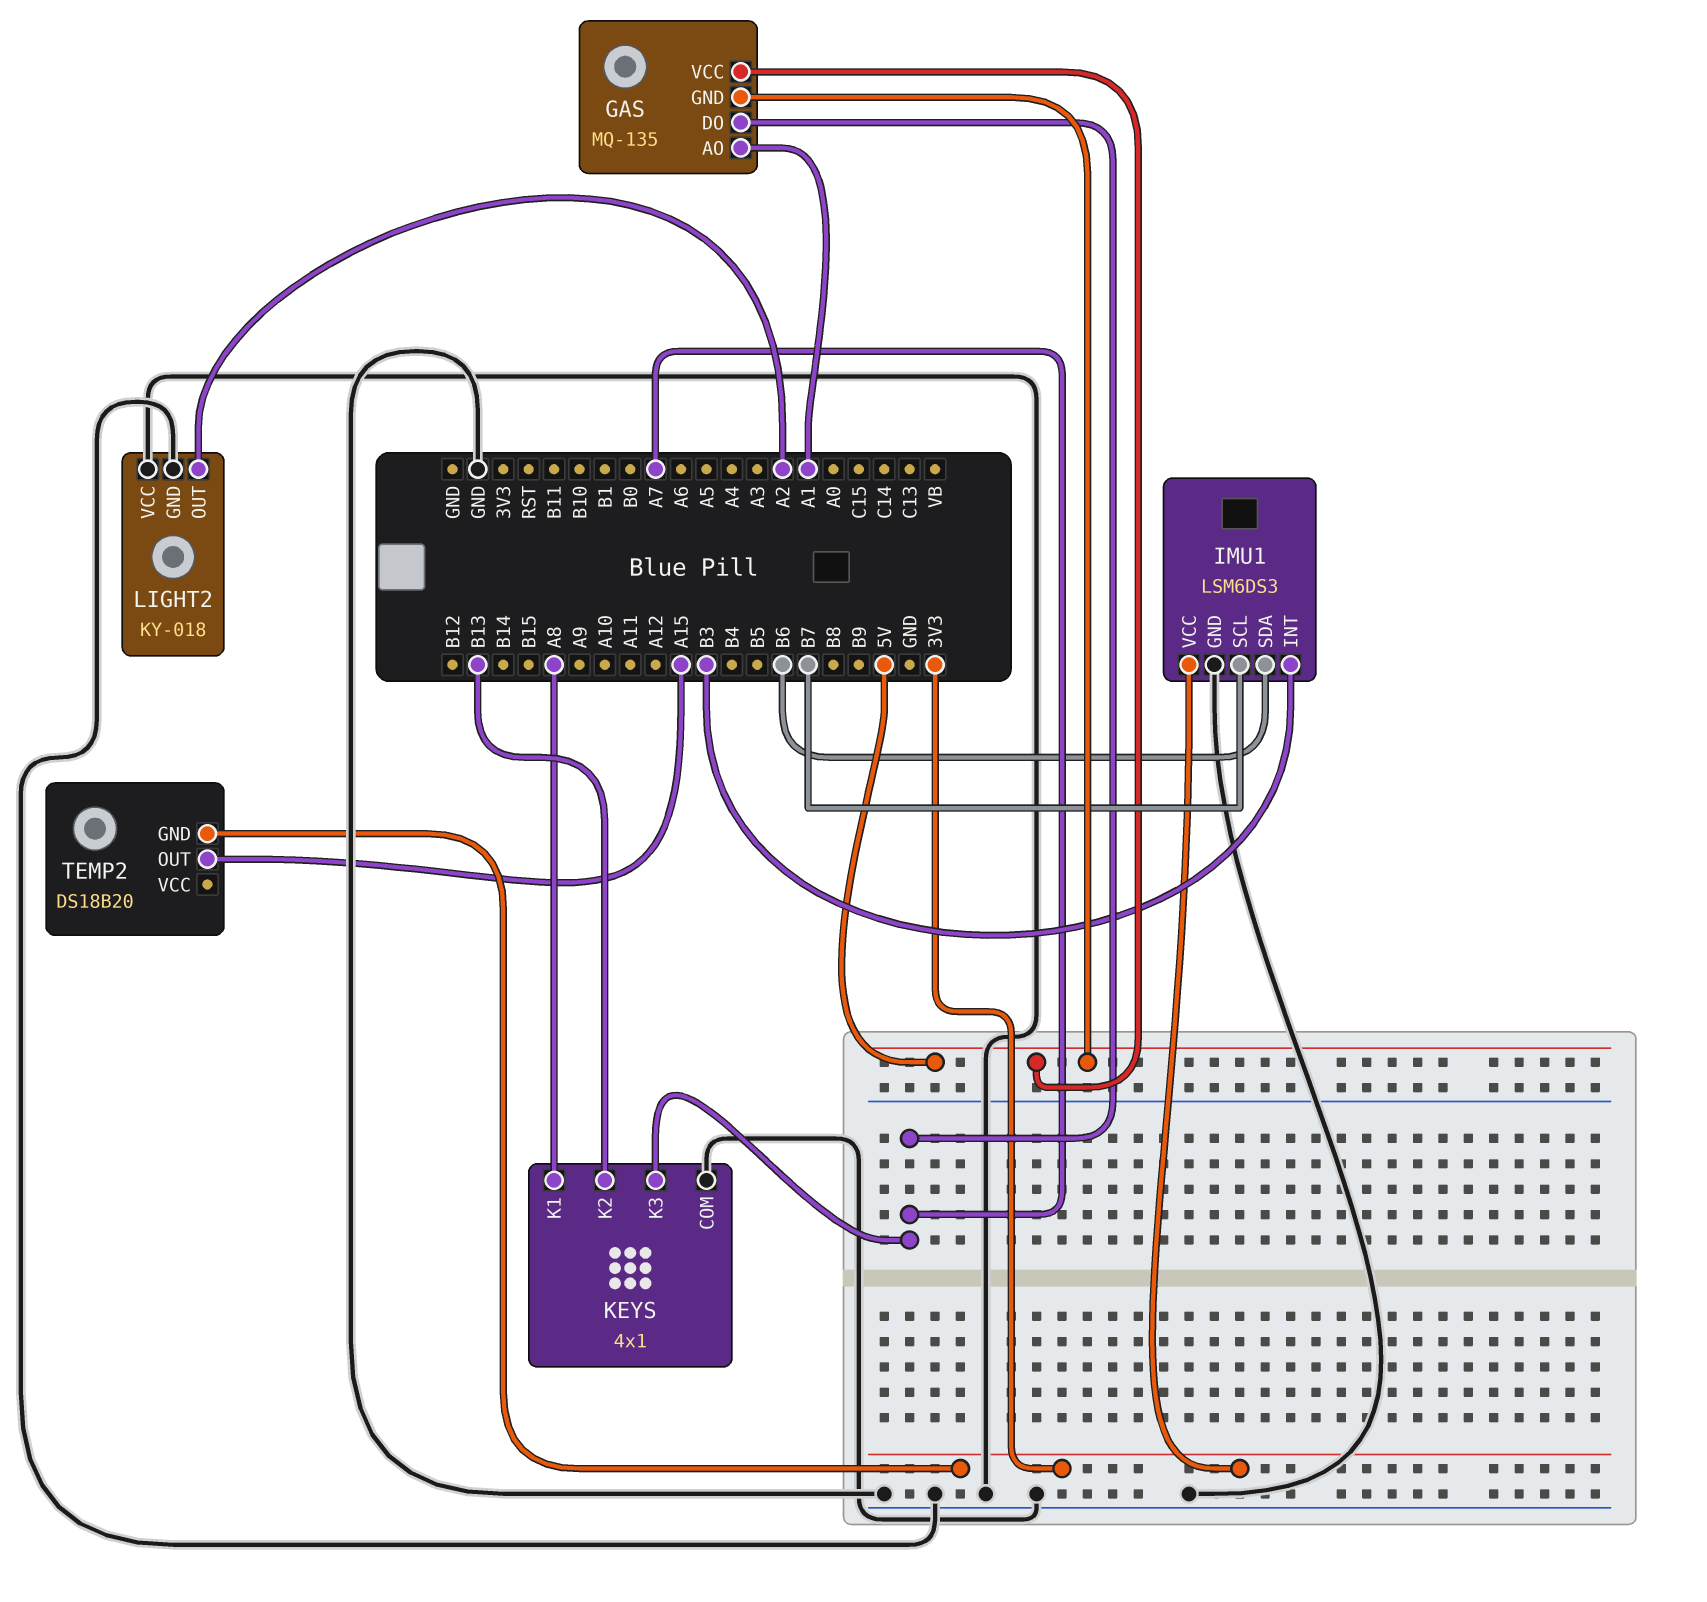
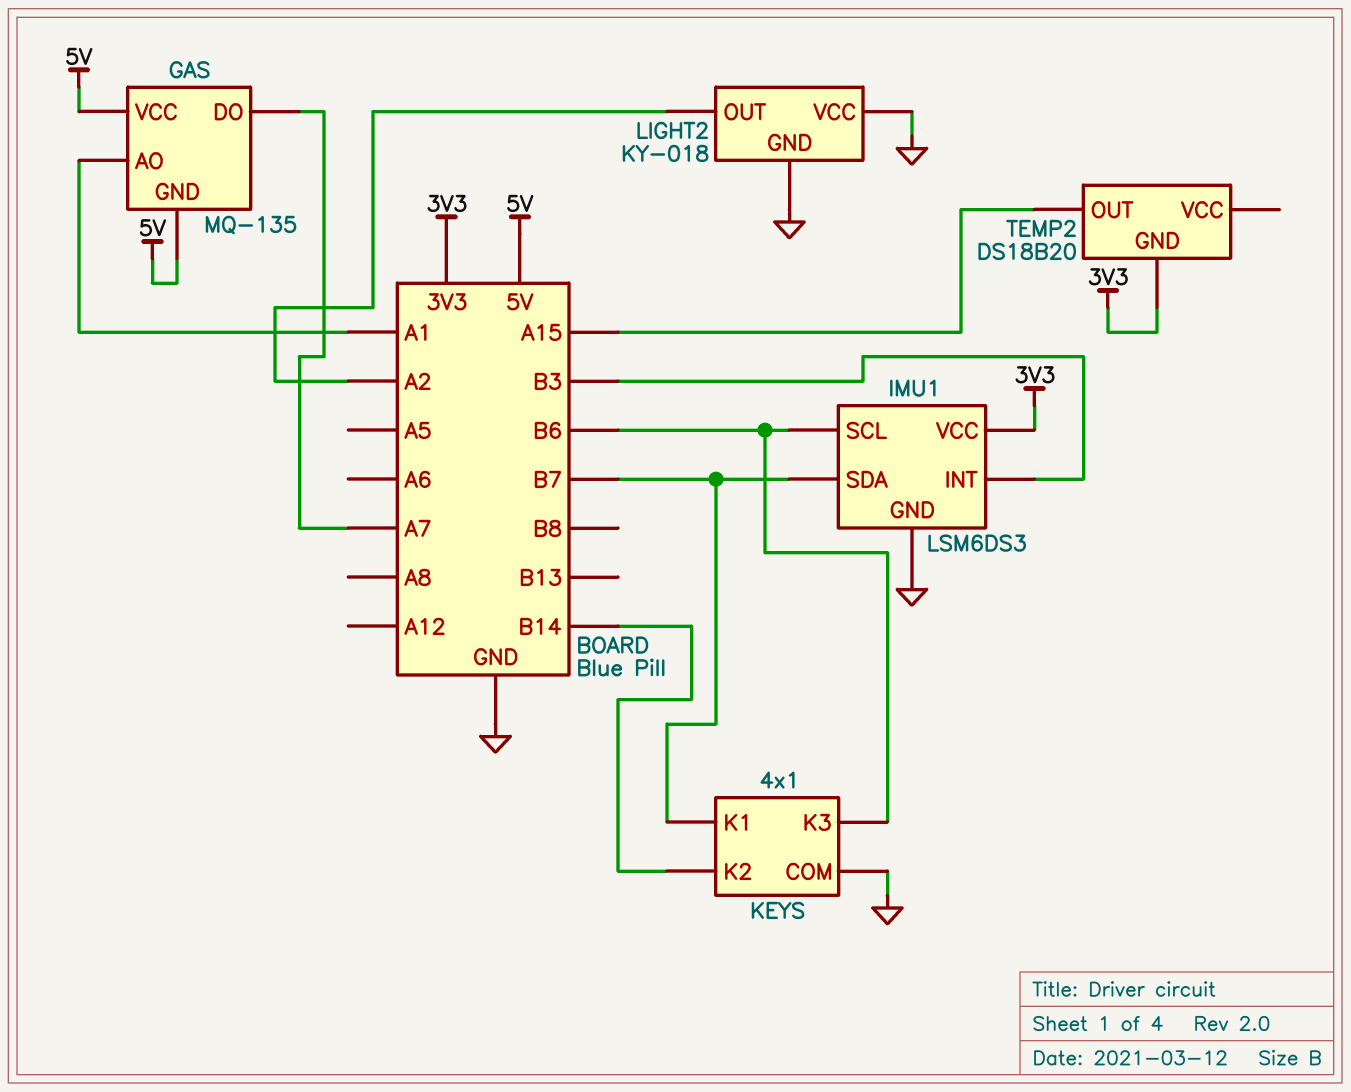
IMU1 pin SCL: B7 -> B6
IMU1 pin SDA: B6 -> B7
KEYS pin K1: A8 -> B7
KEYS pin K2: B13 -> B14
KEYS pin K3: A7 -> B6

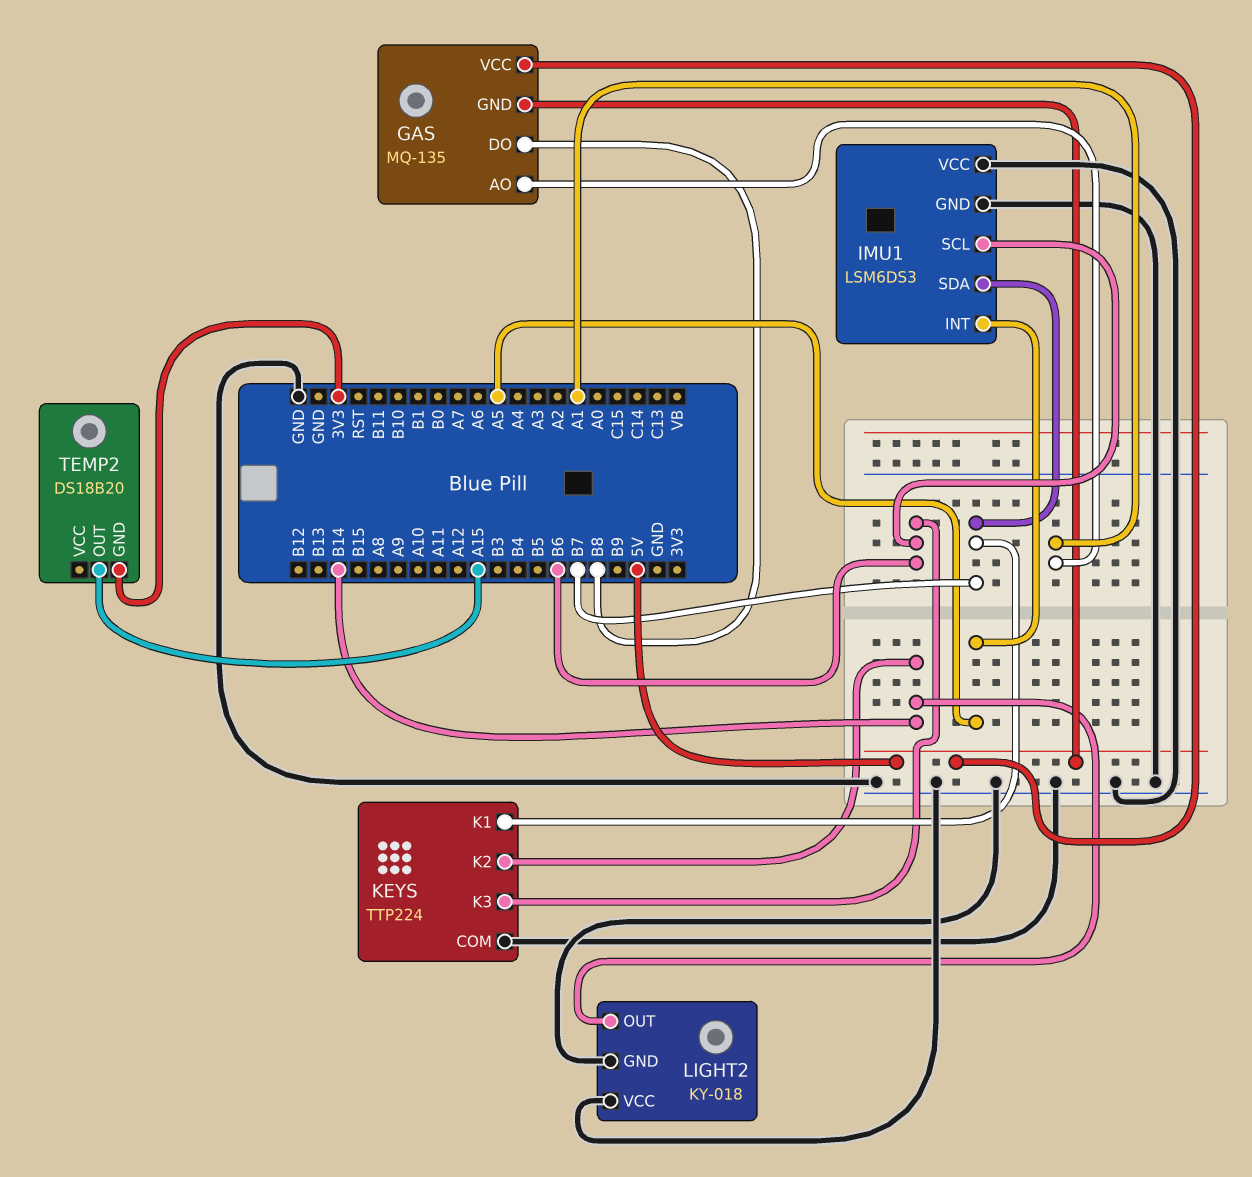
GAS pin DO: A7 -> B8
IMU1 pin INT: B3 -> A5
IMU1 pin VCC: 3V3 -> GND
KEYS: 4x1 -> TTP224
LIGHT2 pin OUT: A2 -> B14

